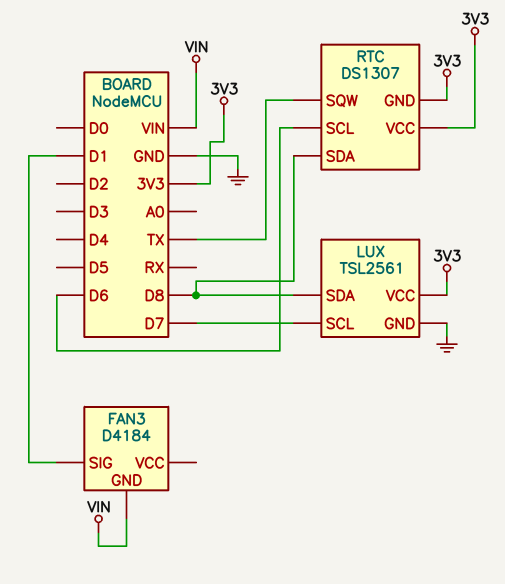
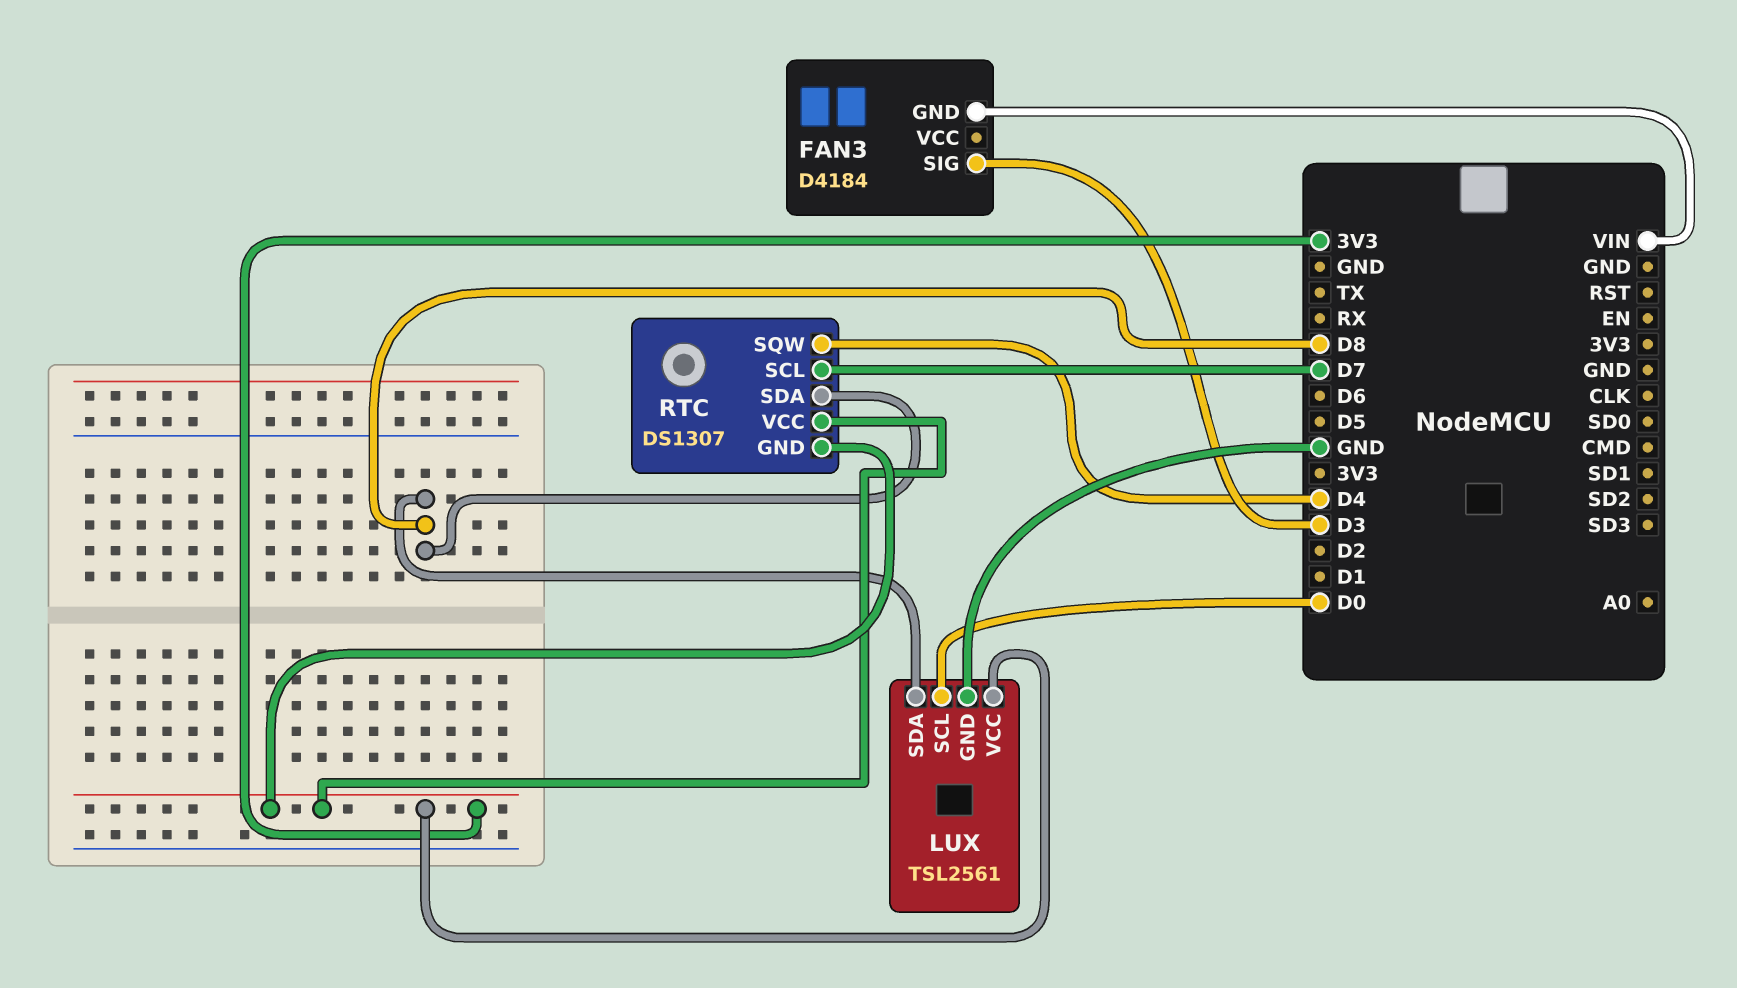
FAN3 pin SIG: D1 -> D3
LUX pin SCL: D7 -> D0
RTC pin SCL: D6 -> D7
RTC pin SQW: TX -> D4

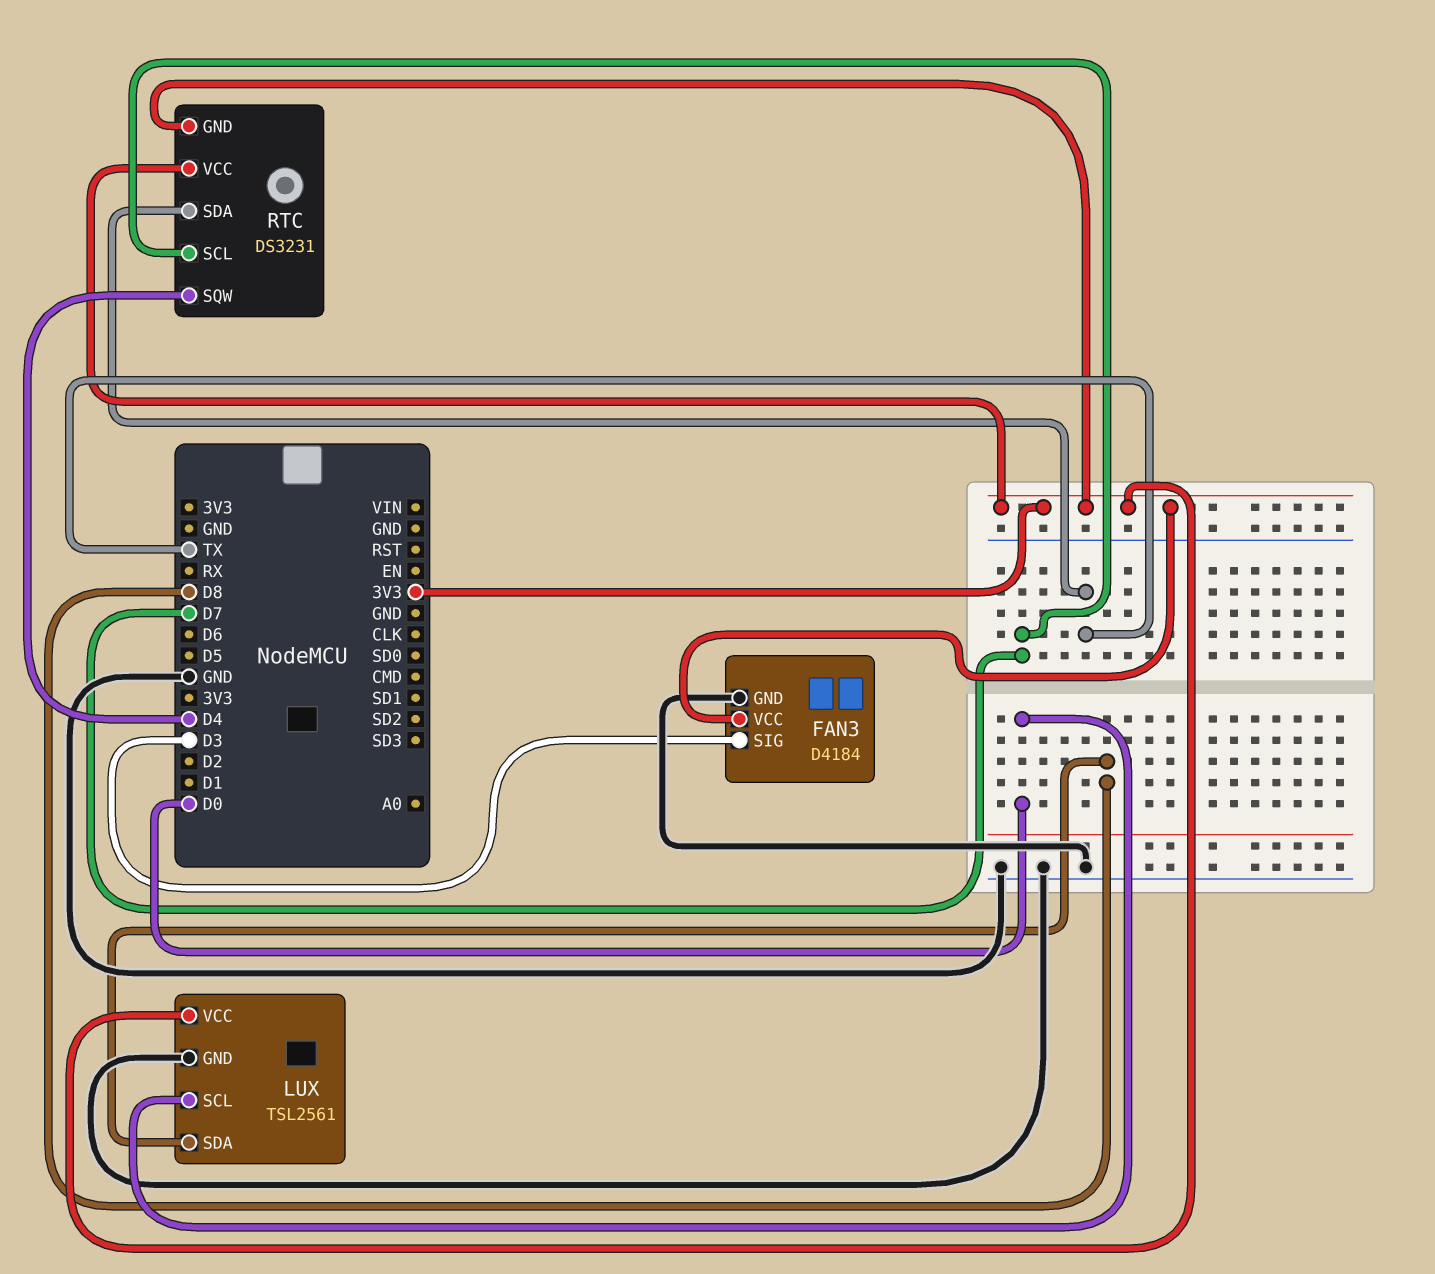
FAN3 pin GND: VIN -> GND
FAN3 pin VCC: none -> 3V3
RTC: DS1307 -> DS3231
RTC pin SDA: D8 -> TX

